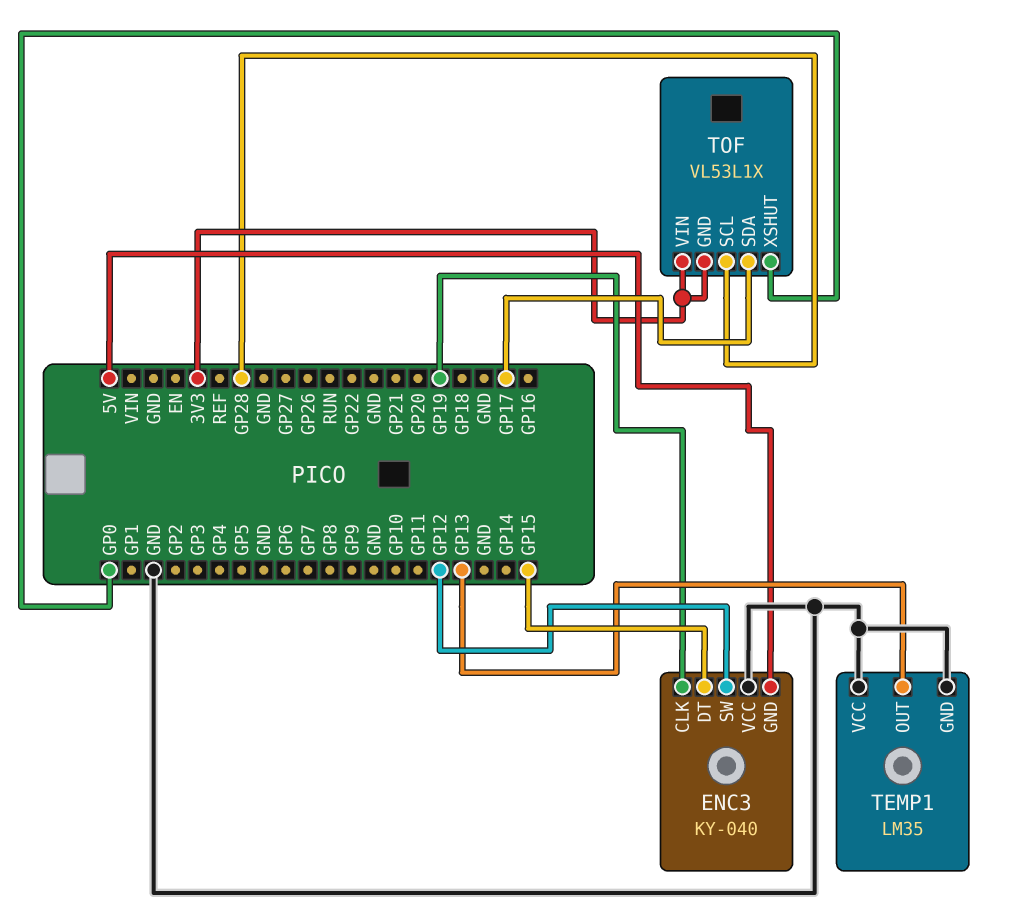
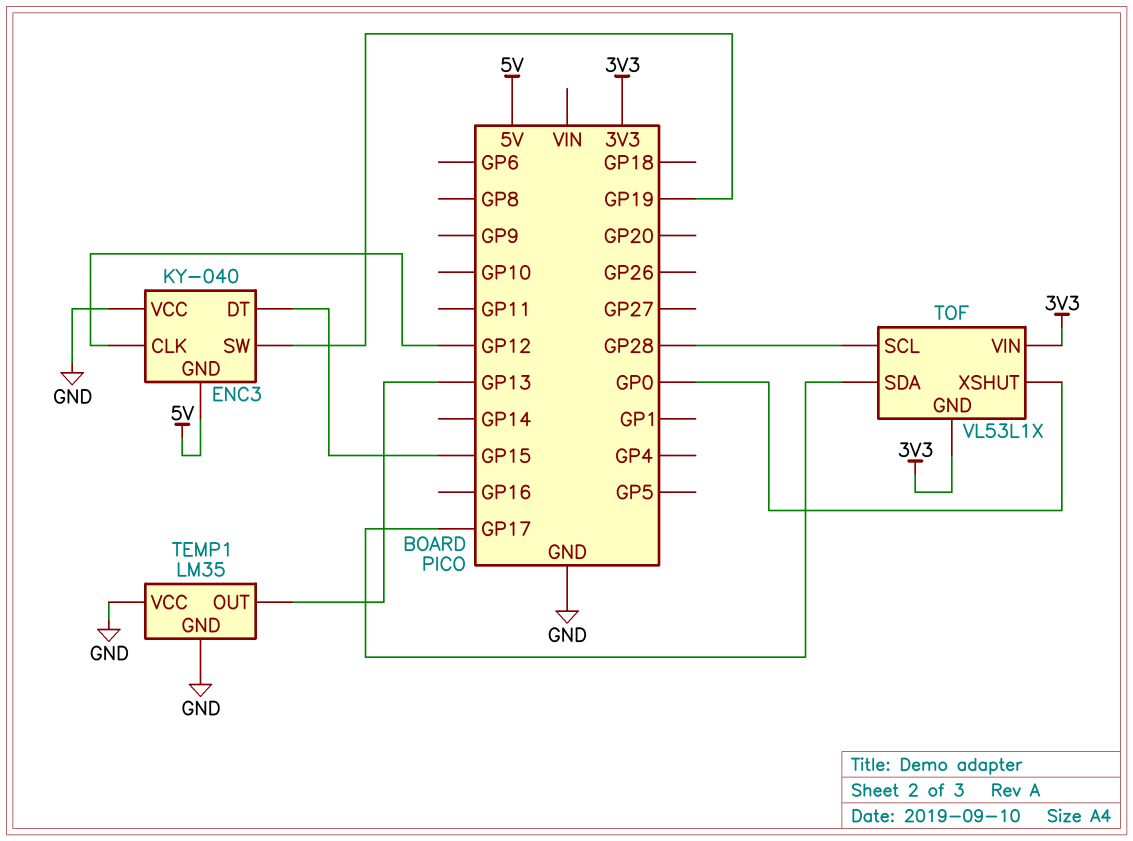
ENC3 pin CLK: GP19 -> GP12
ENC3 pin SW: GP12 -> GP19

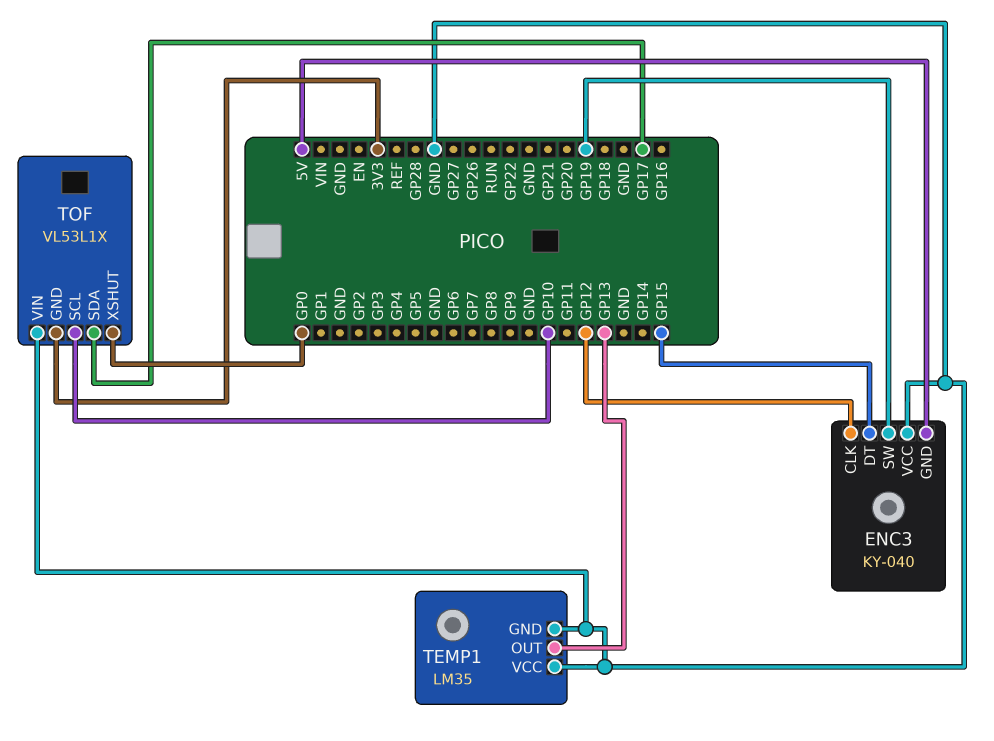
TOF pin SCL: GP28 -> GP10
TOF pin VIN: 3V3 -> GND

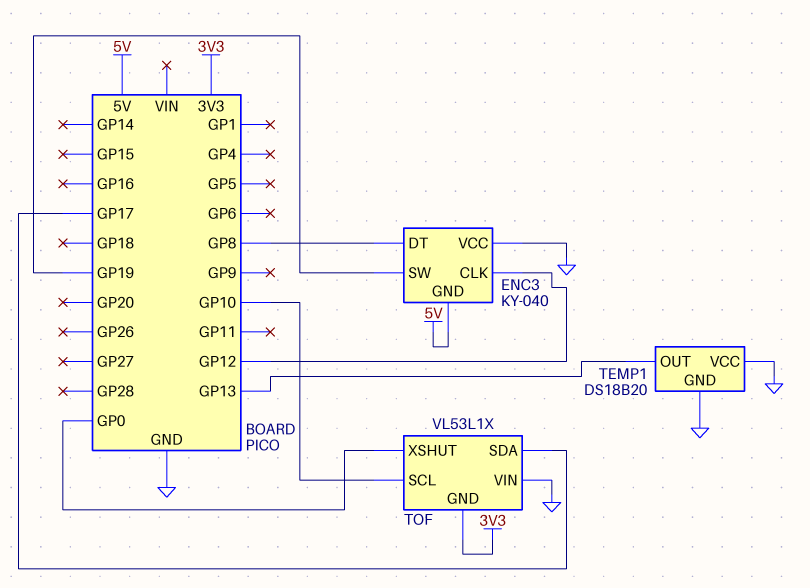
ENC3 pin DT: GP15 -> GP8
TEMP1: LM35 -> DS18B20

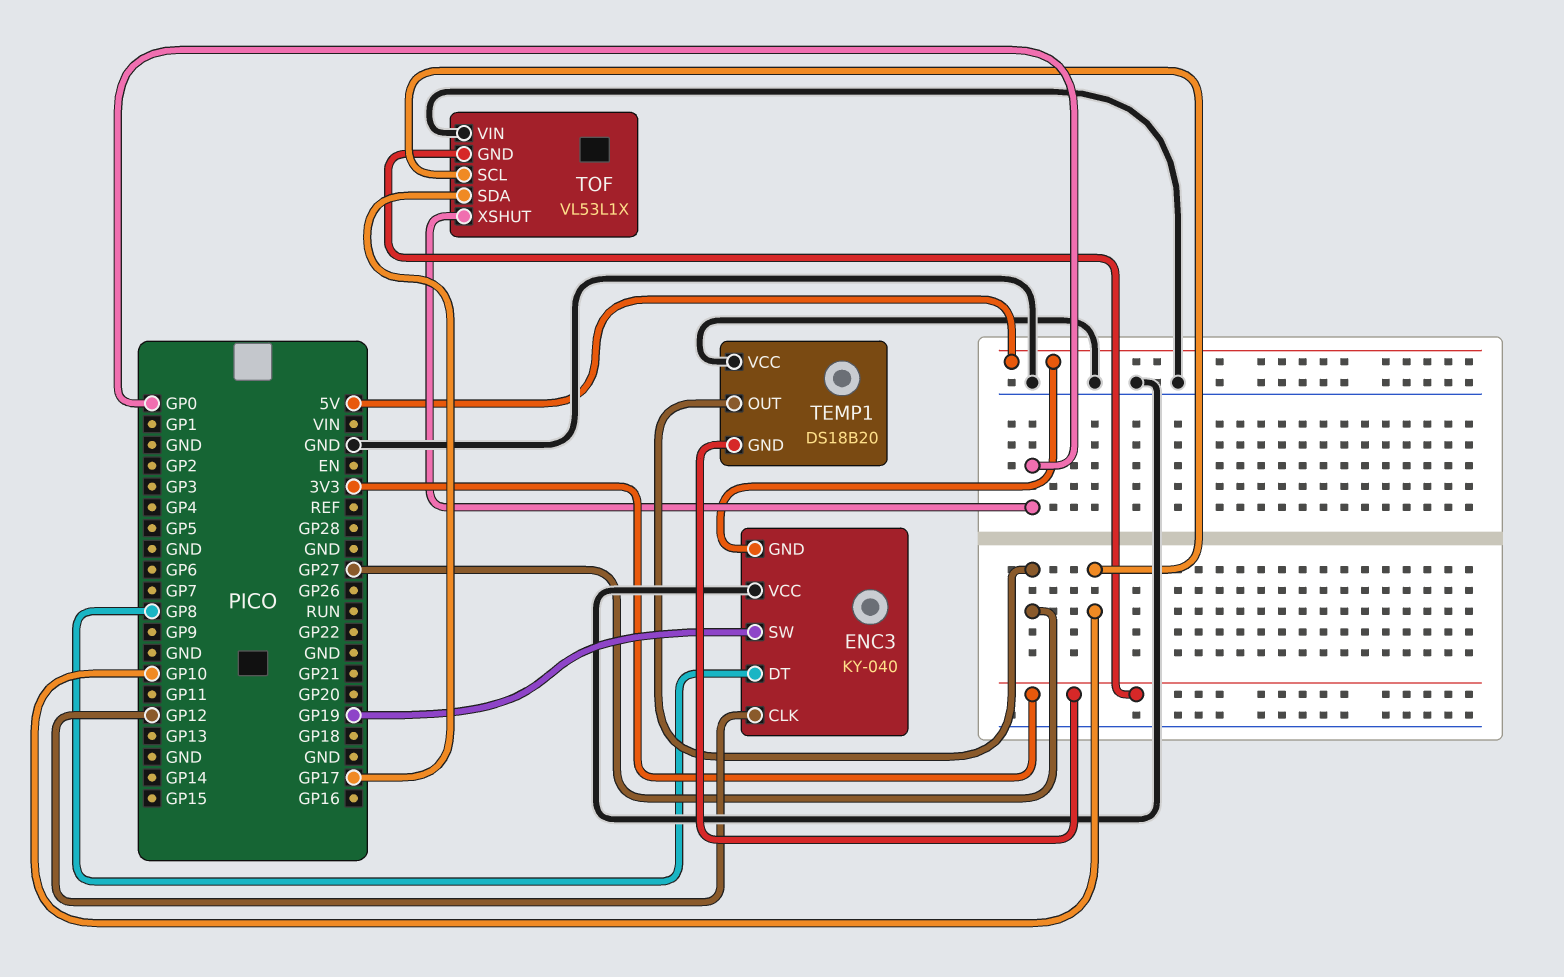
TEMP1 pin GND: GND -> 3V3
TEMP1 pin OUT: GP13 -> GP27

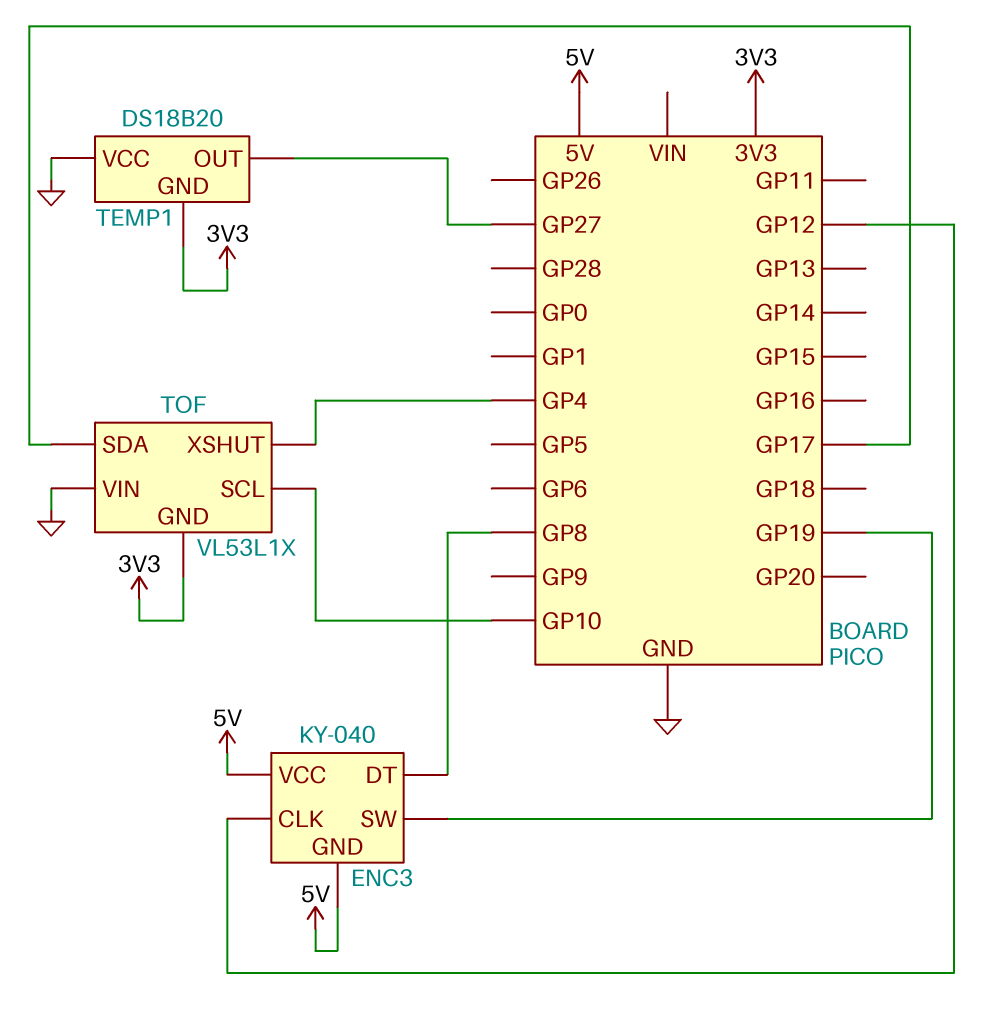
ENC3 pin VCC: GND -> 5V
TOF pin XSHUT: GP0 -> GP4

